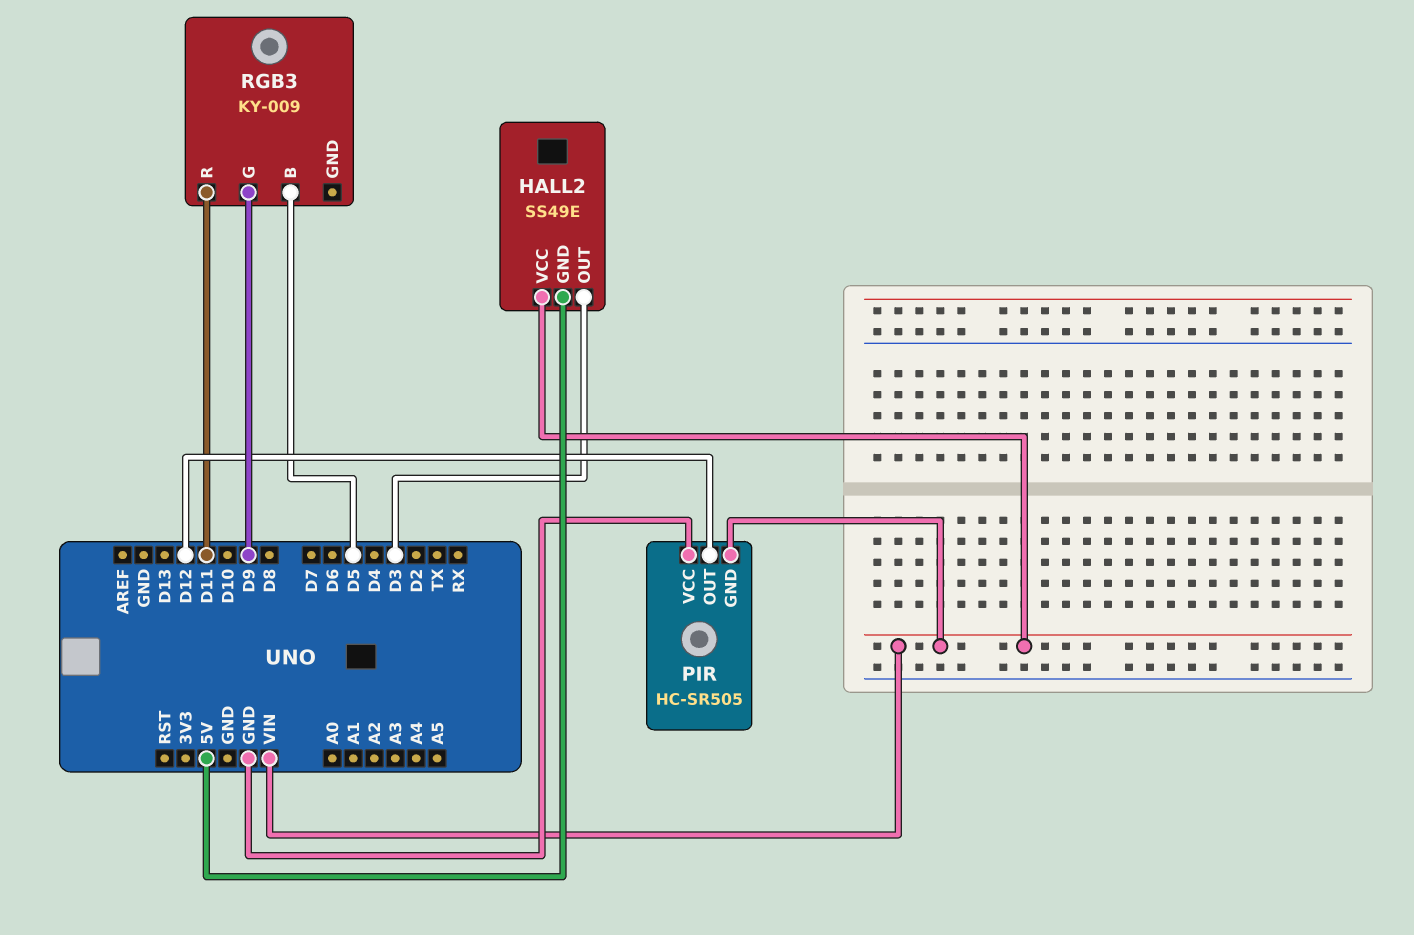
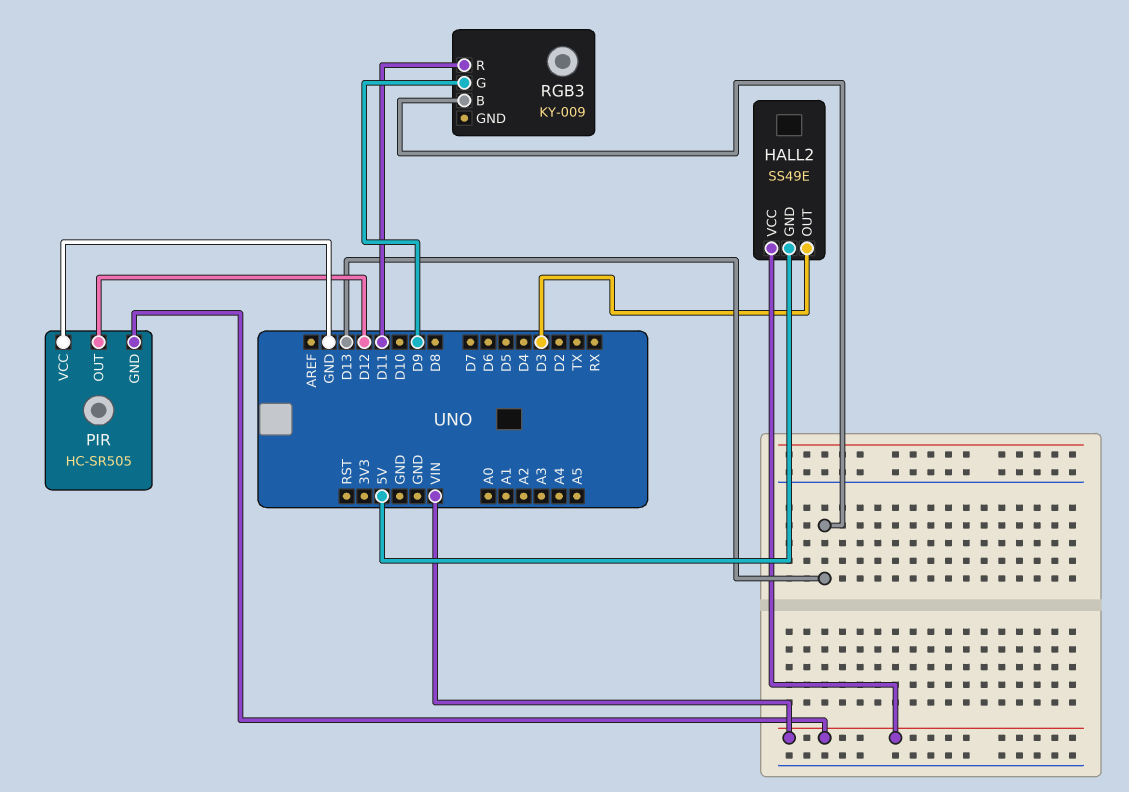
RGB3 pin B: D5 -> D13

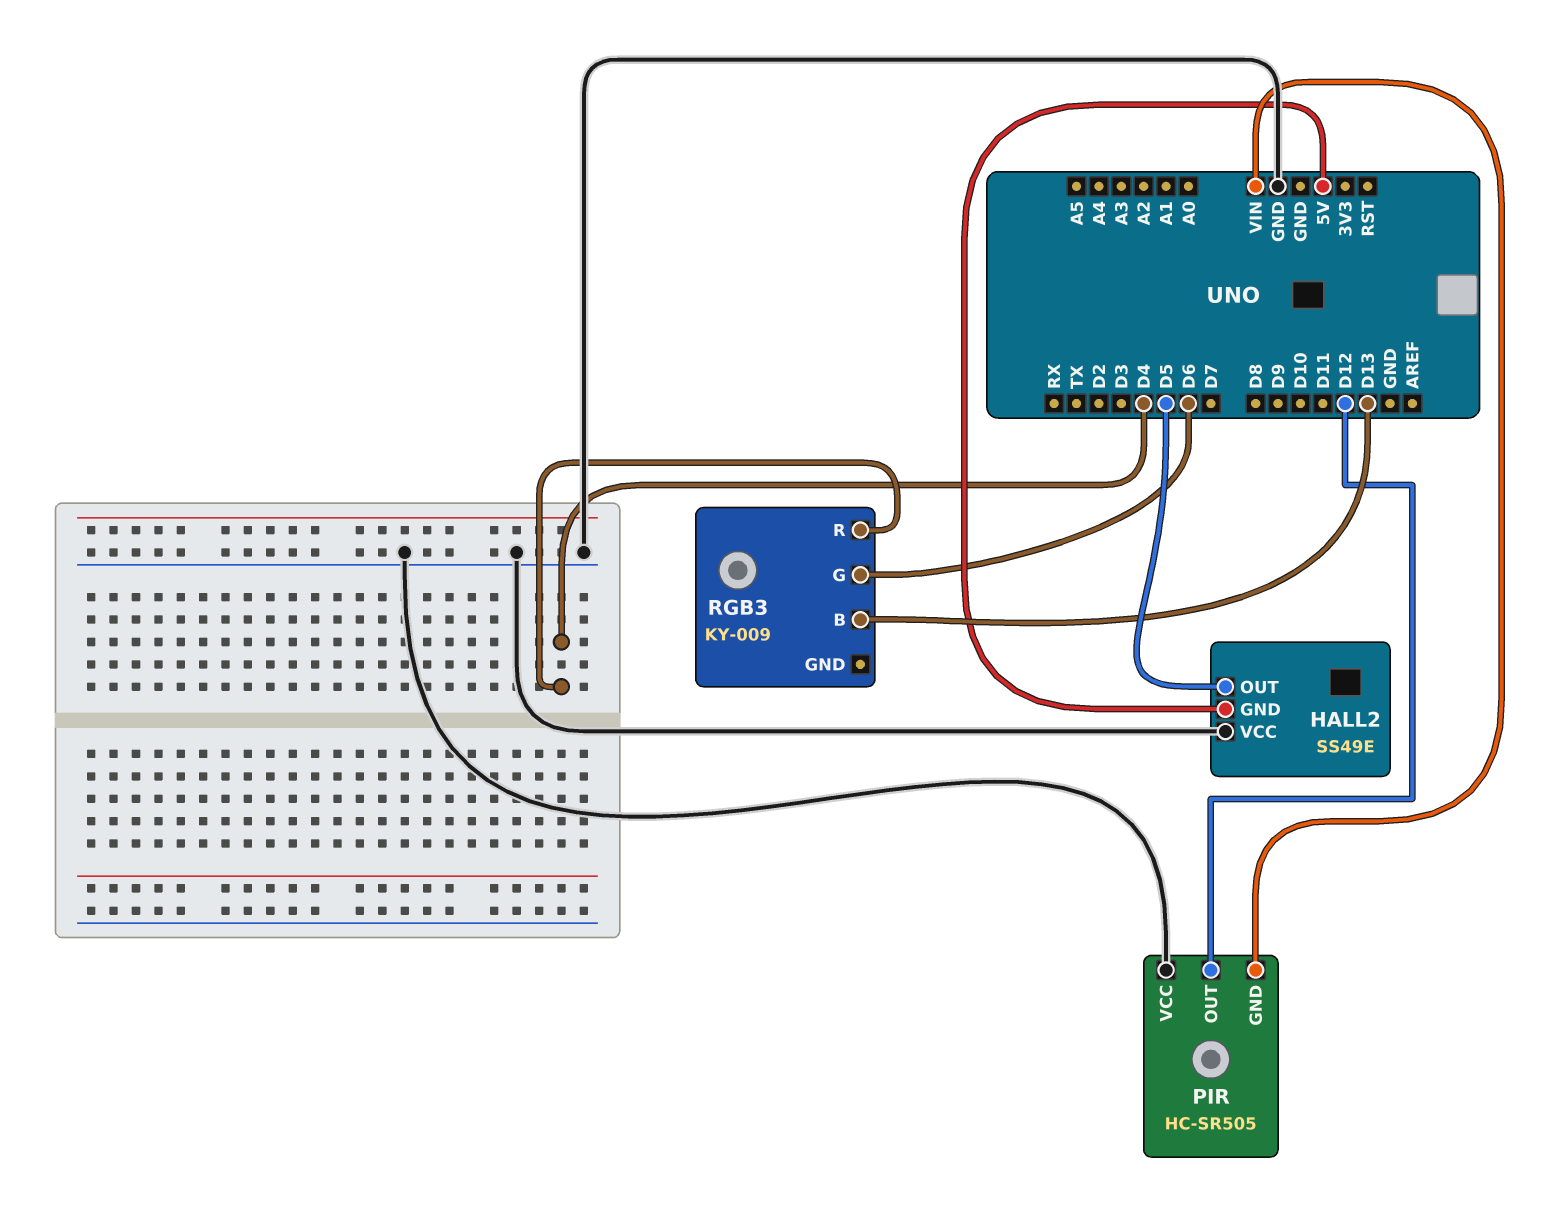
HALL2 pin OUT: D3 -> D5
HALL2 pin VCC: VIN -> GND
RGB3 pin G: D9 -> D6
RGB3 pin R: D11 -> D4

